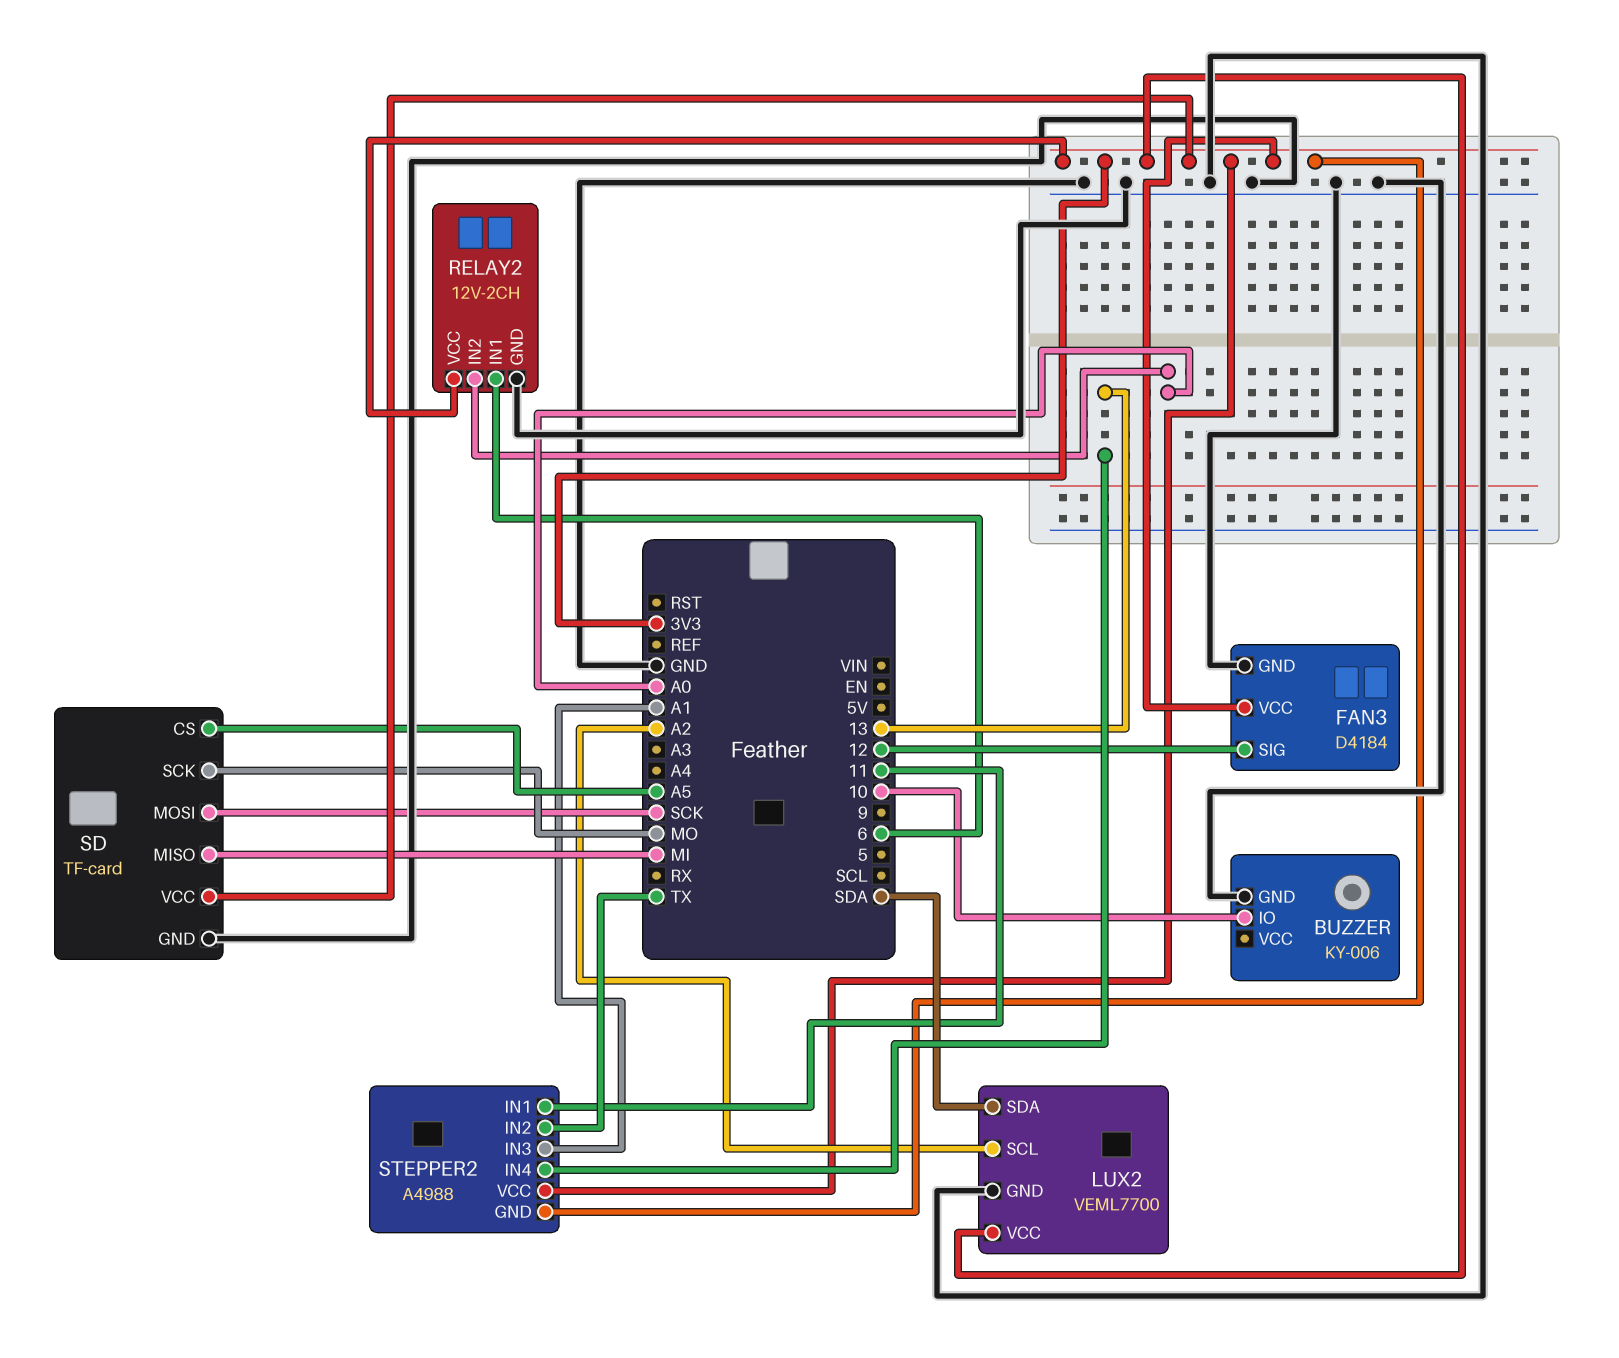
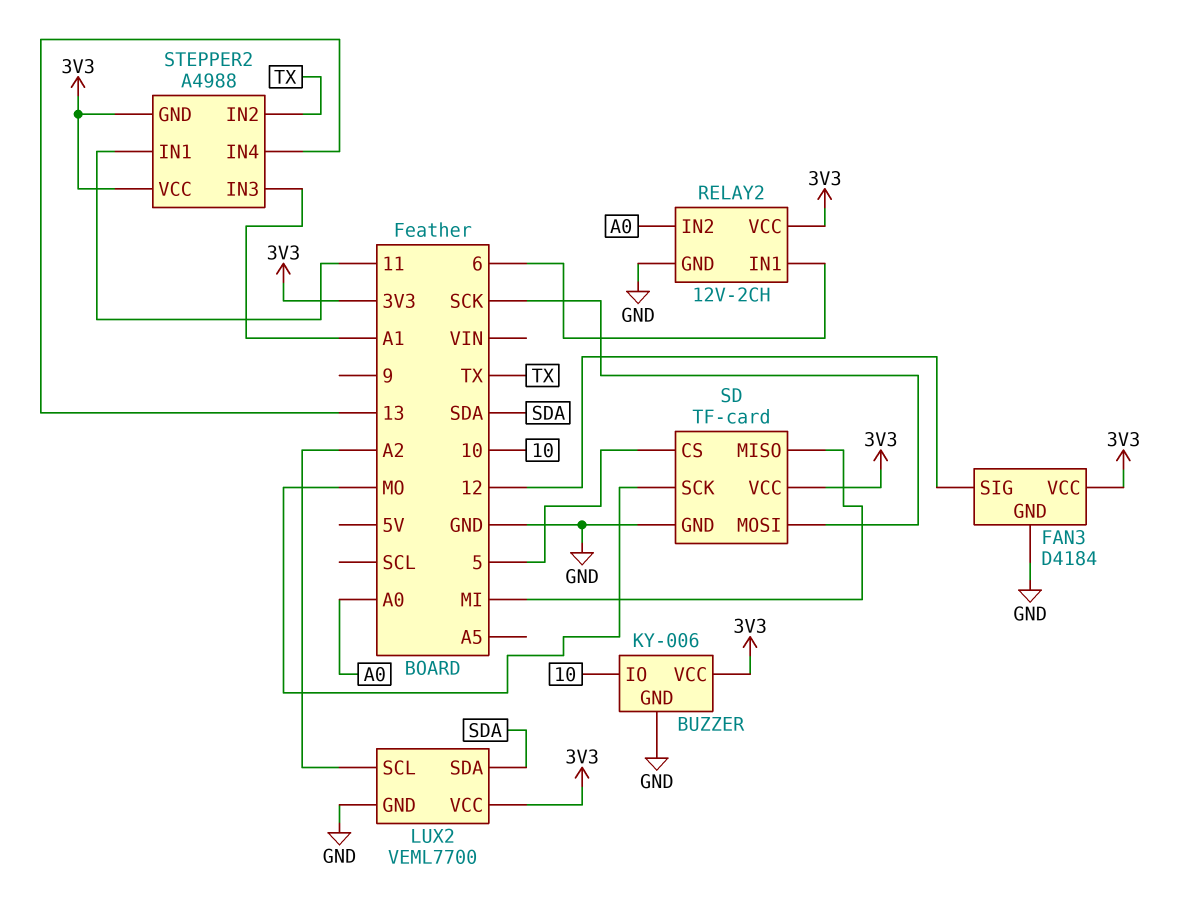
BUZZER pin VCC: none -> 3V3
SD pin CS: A5 -> 5

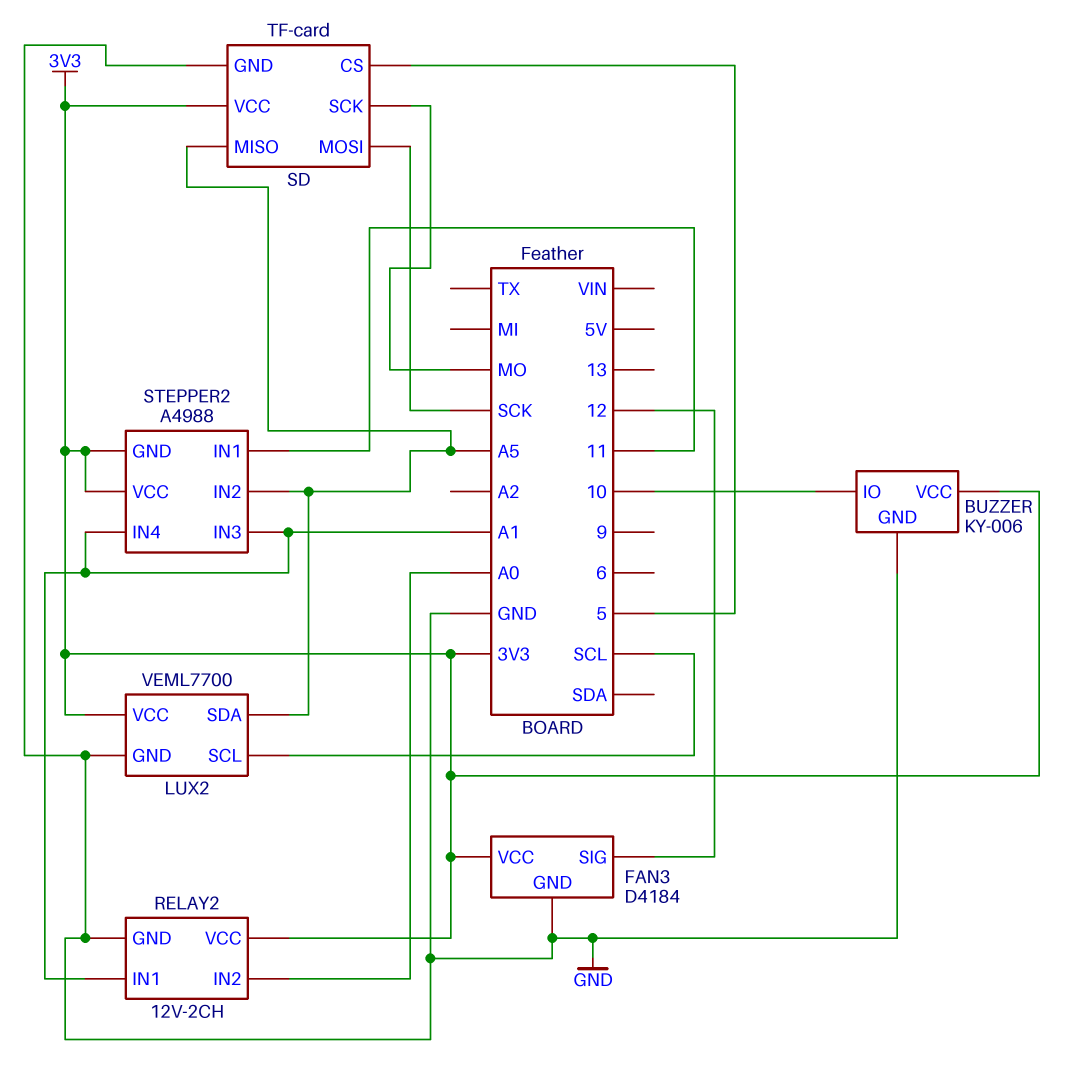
LUX2 pin SCL: A2 -> SCL
LUX2 pin SDA: SDA -> A5
RELAY2 pin IN1: 6 -> A1
SD pin MISO: MI -> A5
STEPPER2 pin IN2: TX -> A5
STEPPER2 pin IN4: 13 -> A1

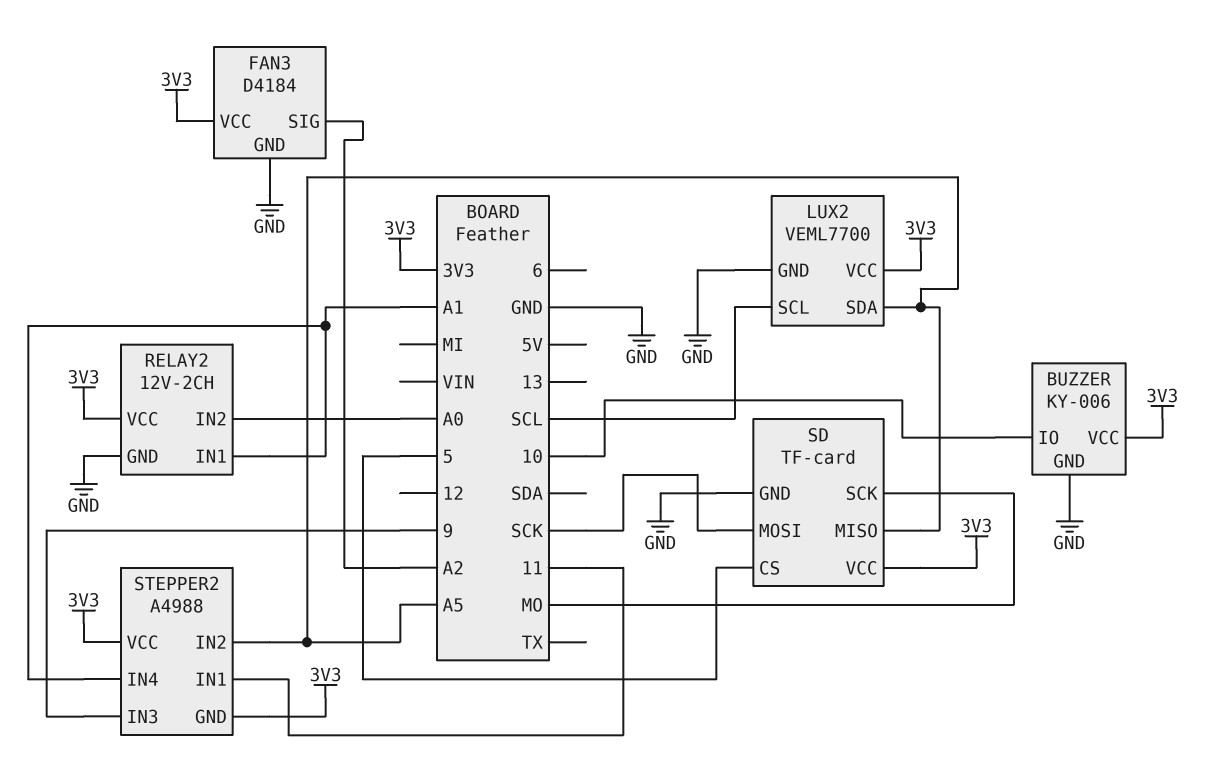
FAN3 pin SIG: 12 -> A2
STEPPER2 pin IN3: A1 -> 9

